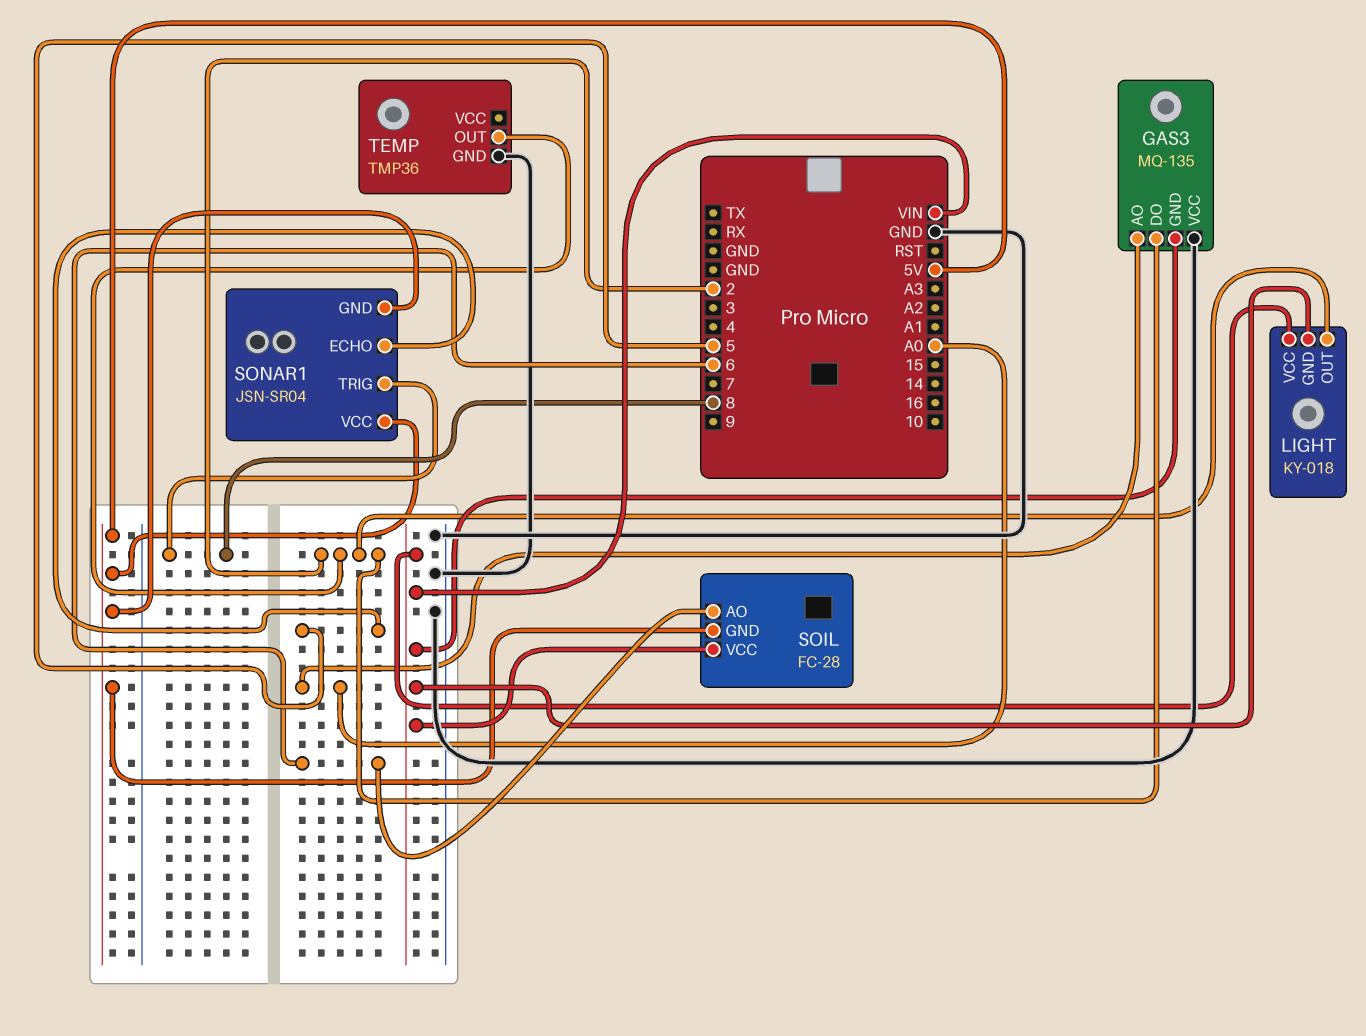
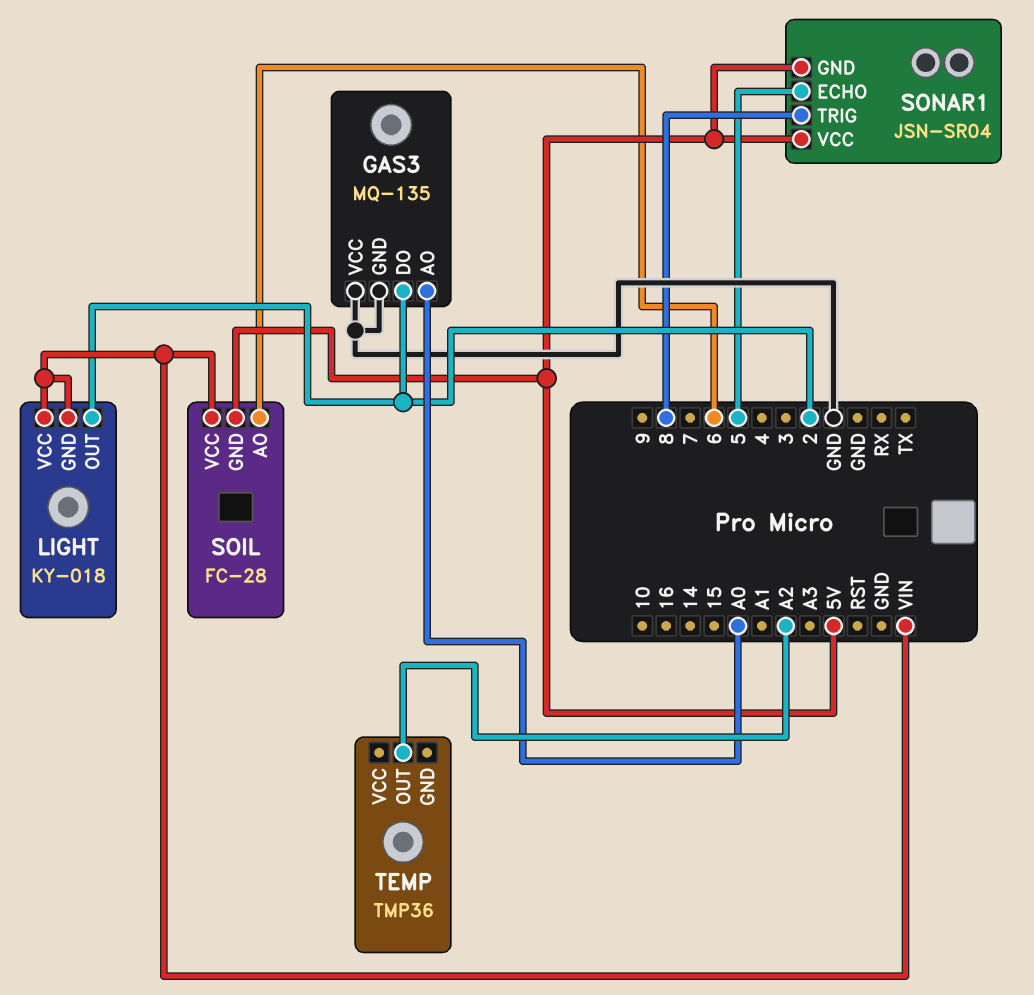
GAS3 pin GND: VIN -> GND
TEMP pin GND: GND -> none
TEMP pin OUT: 2 -> A2

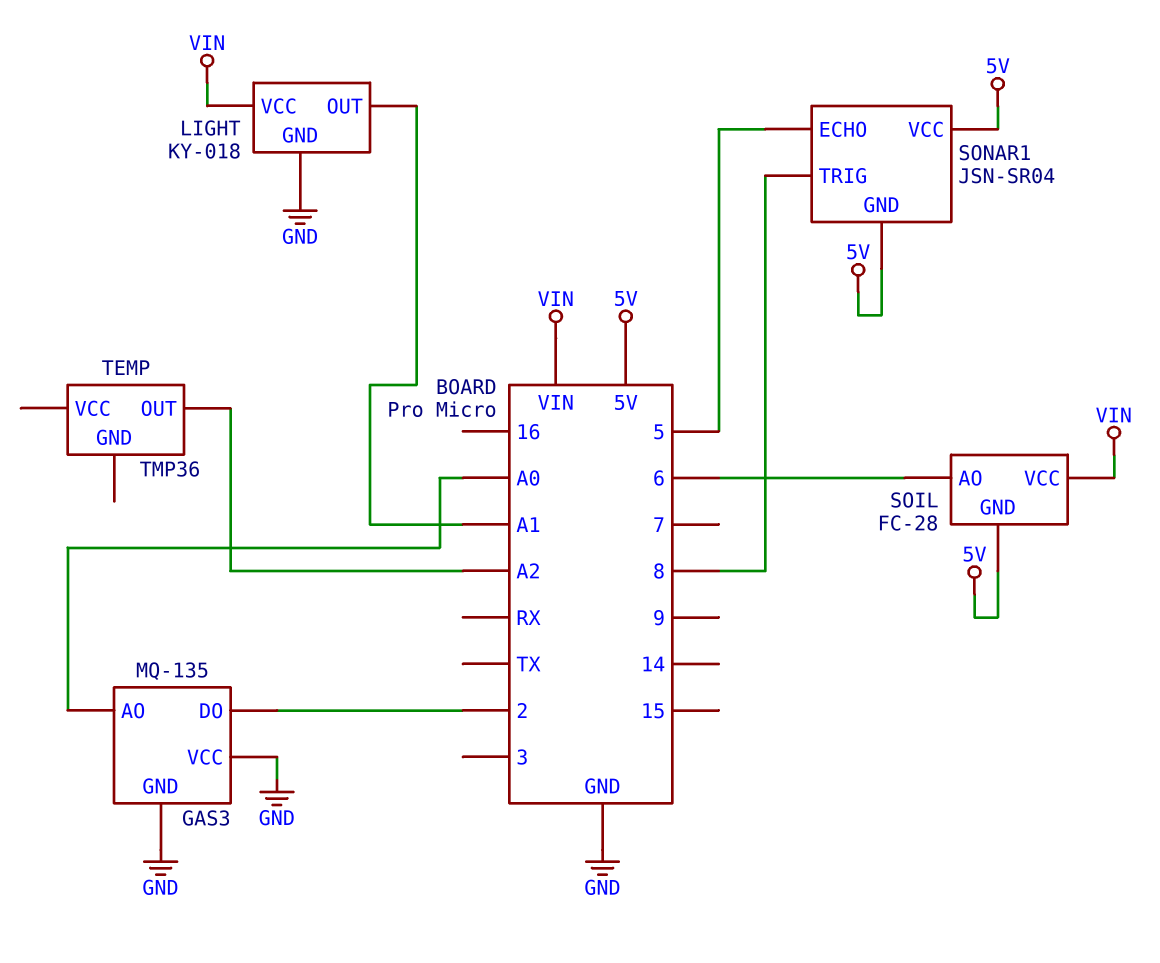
LIGHT pin GND: VIN -> GND
LIGHT pin OUT: 2 -> A1

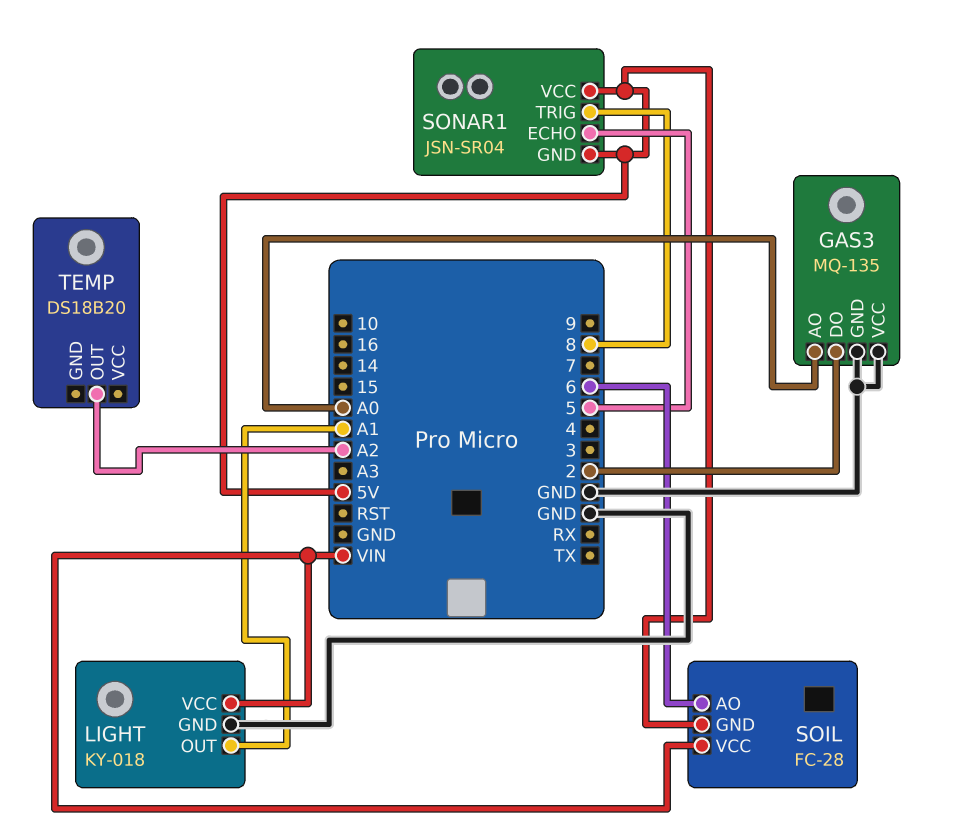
TEMP: TMP36 -> DS18B20

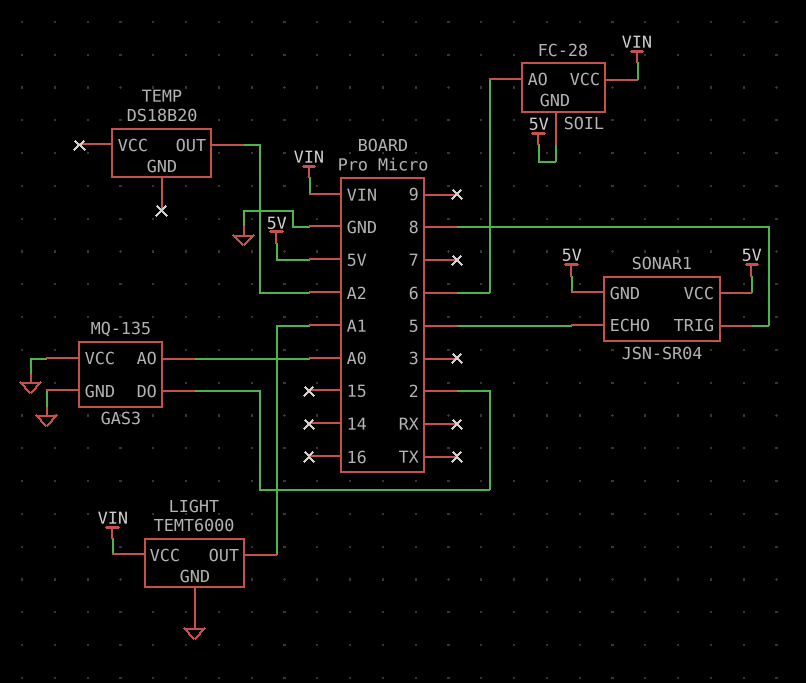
LIGHT: KY-018 -> TEMT6000

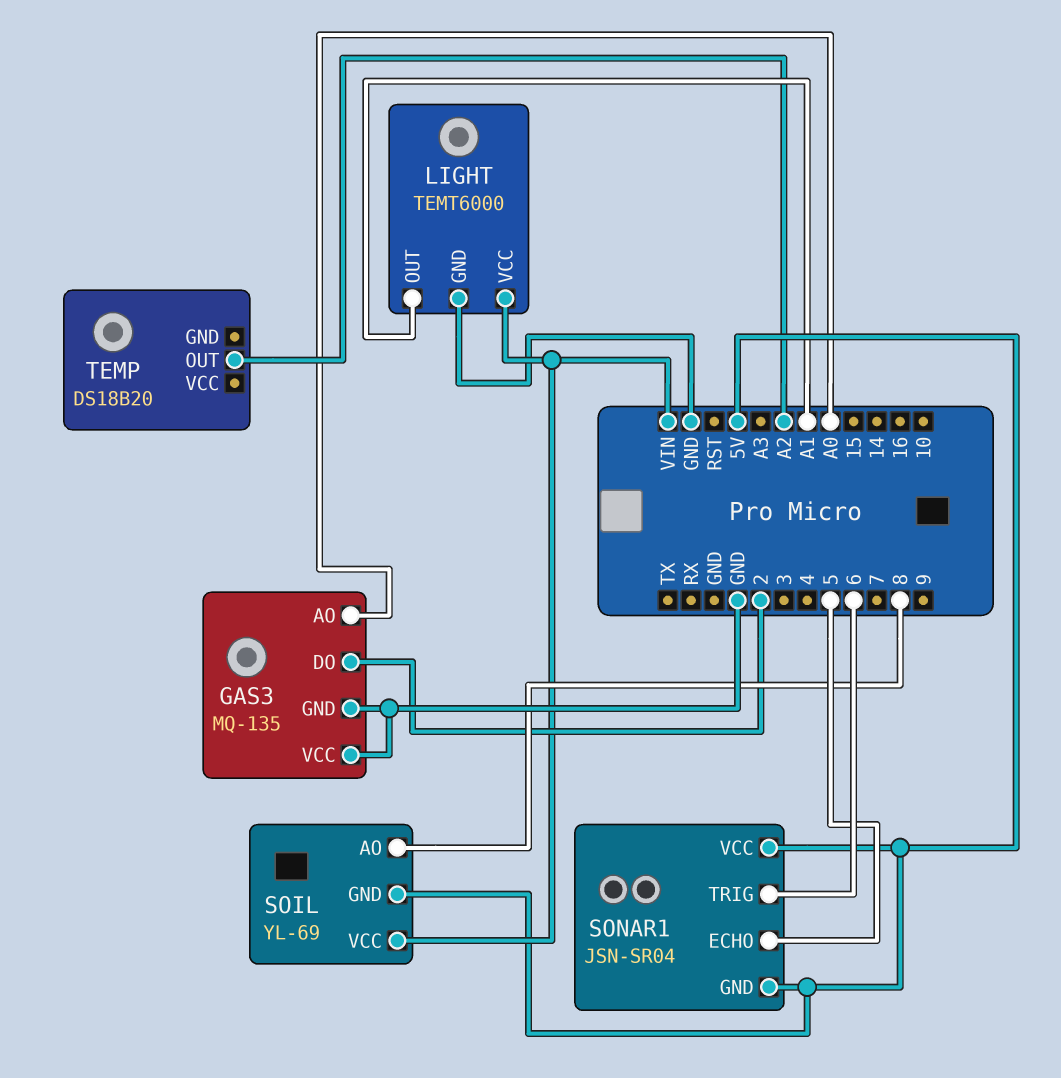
SOIL: FC-28 -> YL-69
SOIL pin AO: 6 -> 8
SONAR1 pin TRIG: 8 -> 6

